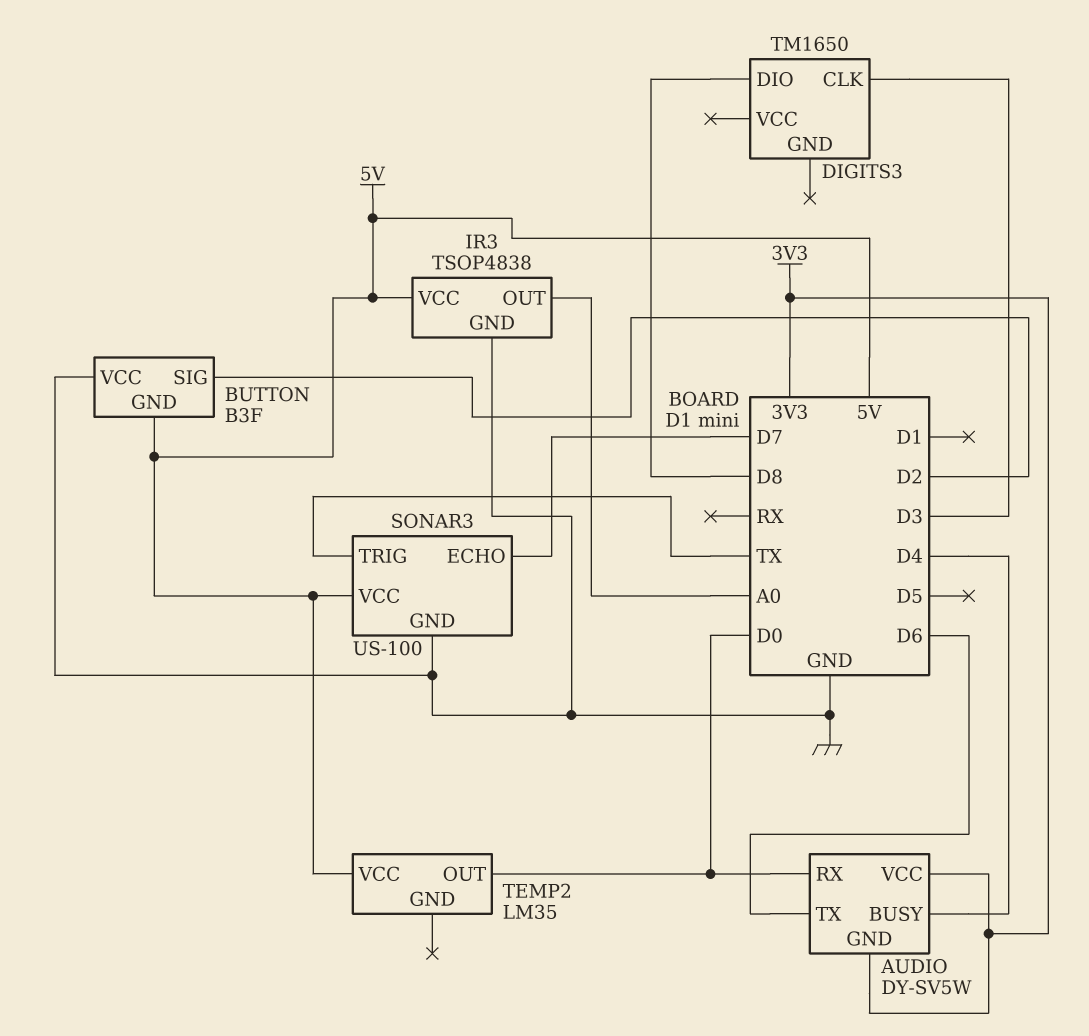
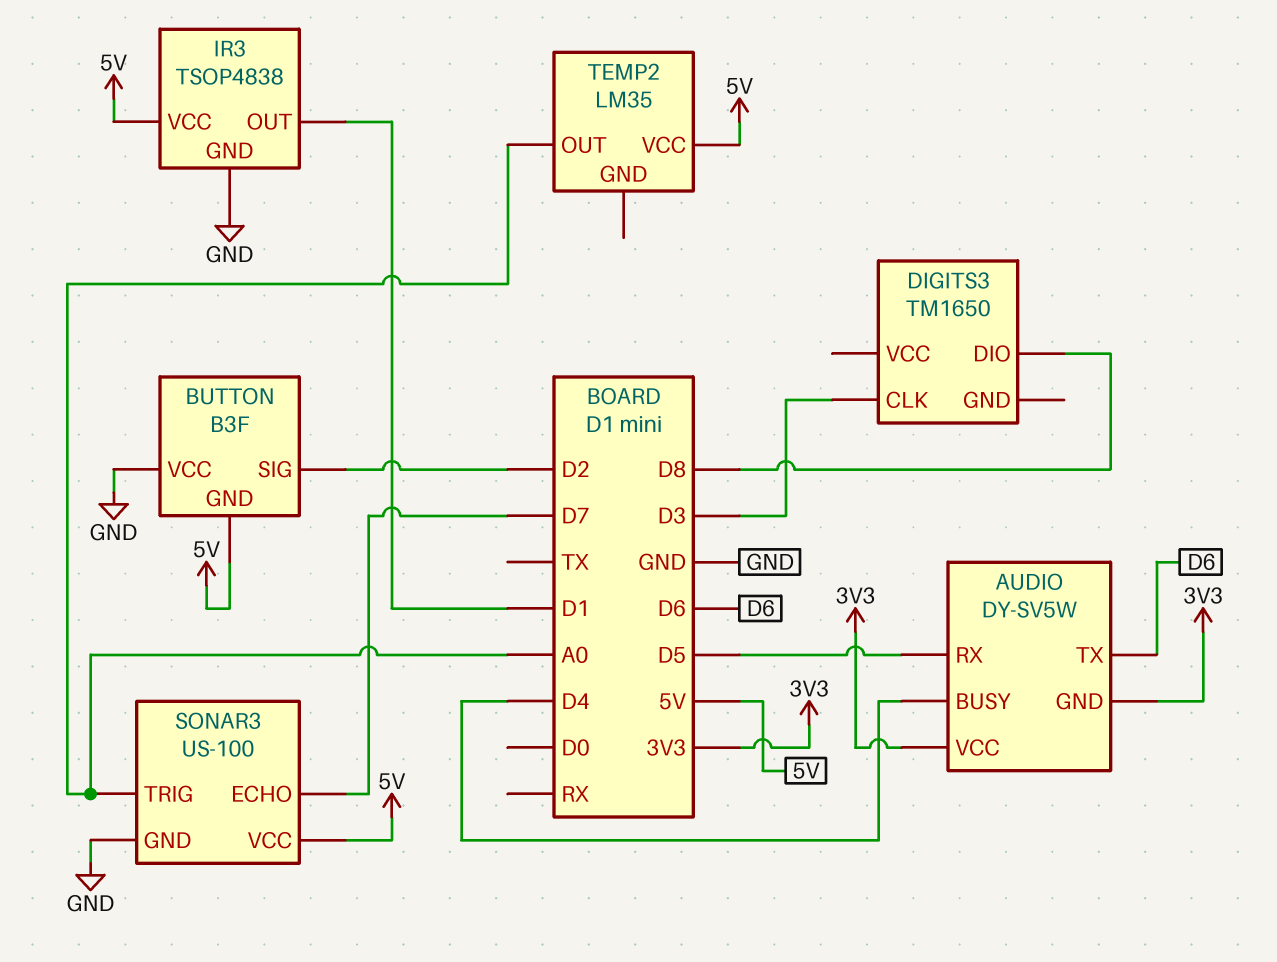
AUDIO pin RX: D0 -> D5
IR3 pin OUT: A0 -> D1
SONAR3 pin TRIG: TX -> A0
TEMP2 pin OUT: D0 -> A0

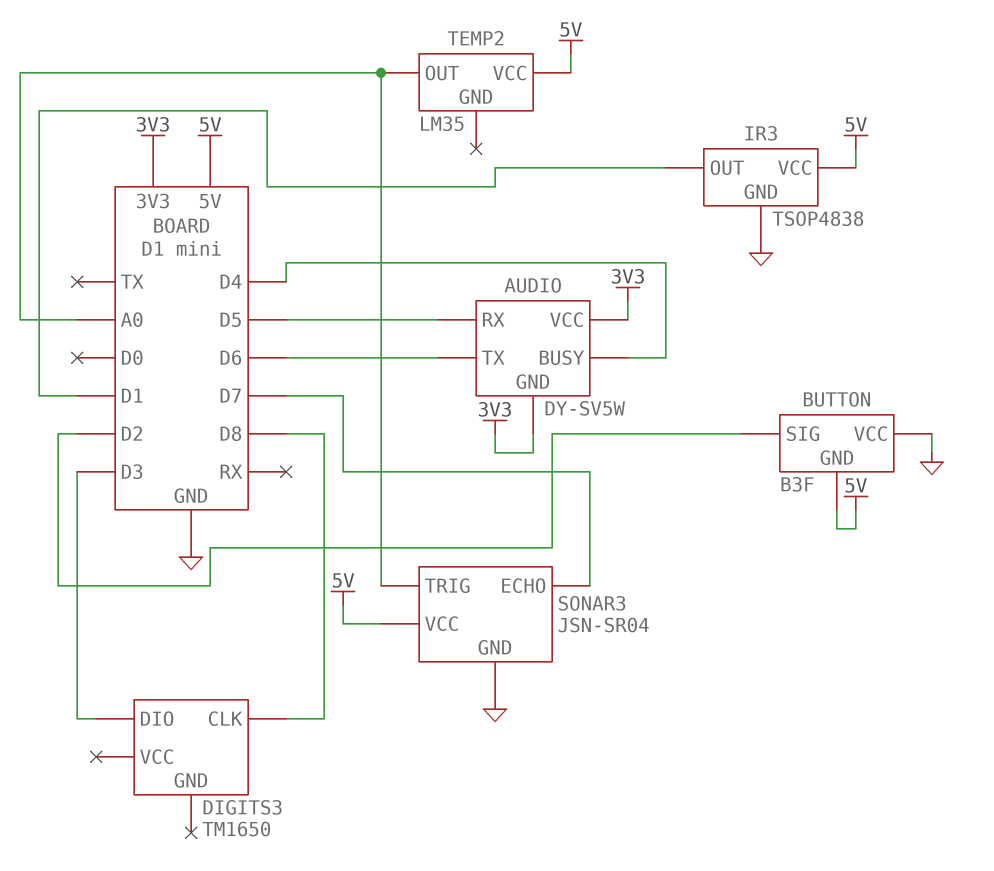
DIGITS3 pin CLK: D3 -> D8
DIGITS3 pin DIO: D8 -> D3
SONAR3: US-100 -> JSN-SR04

